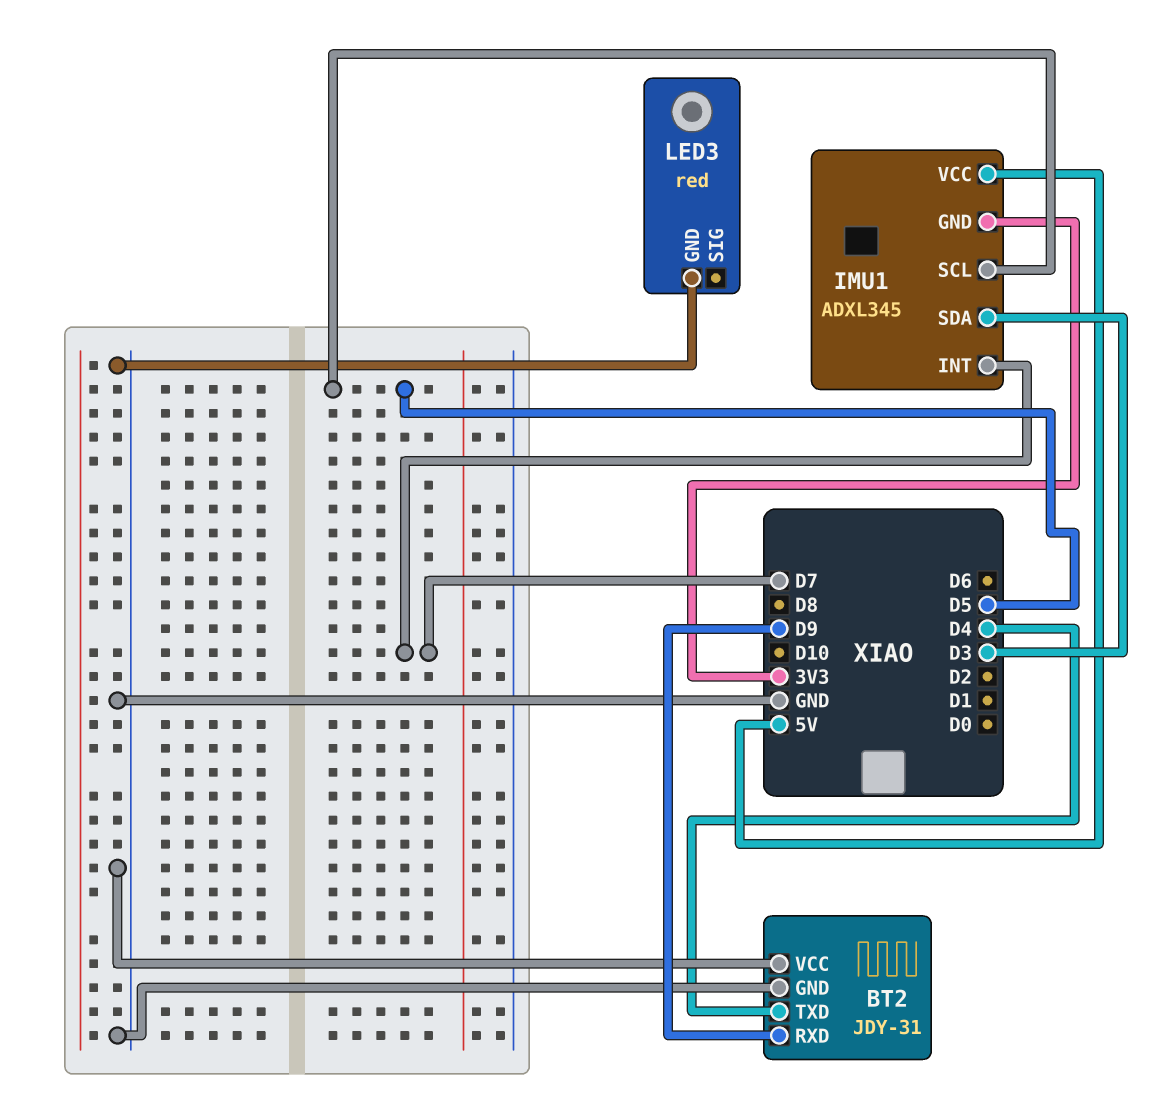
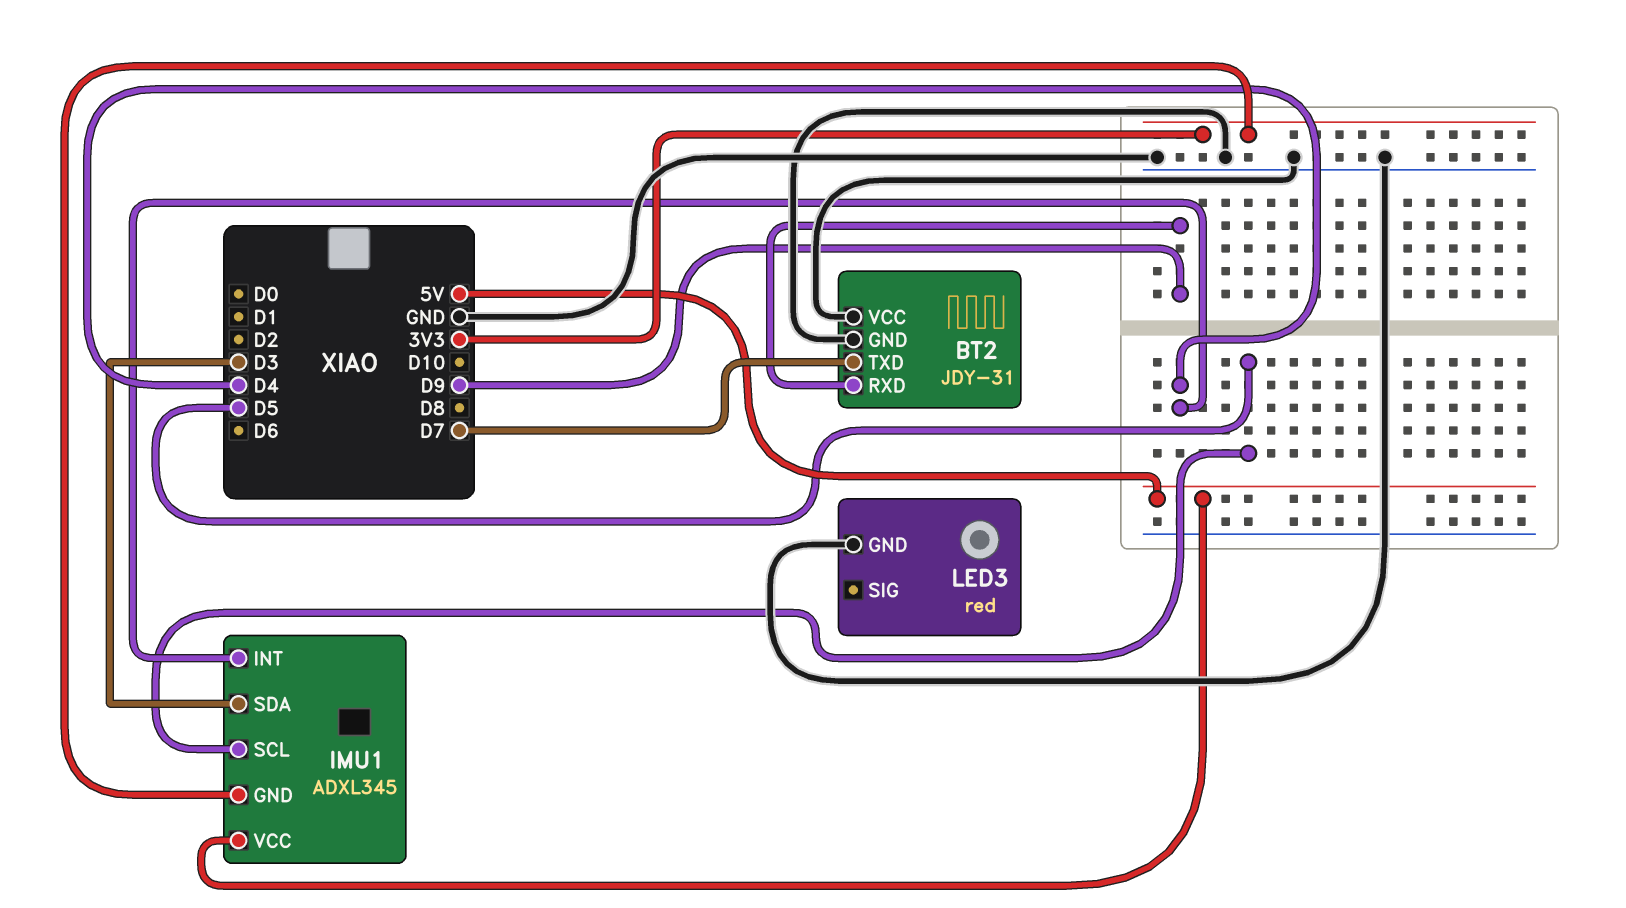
BT2 pin TXD: D4 -> D7
IMU1 pin INT: D7 -> D4

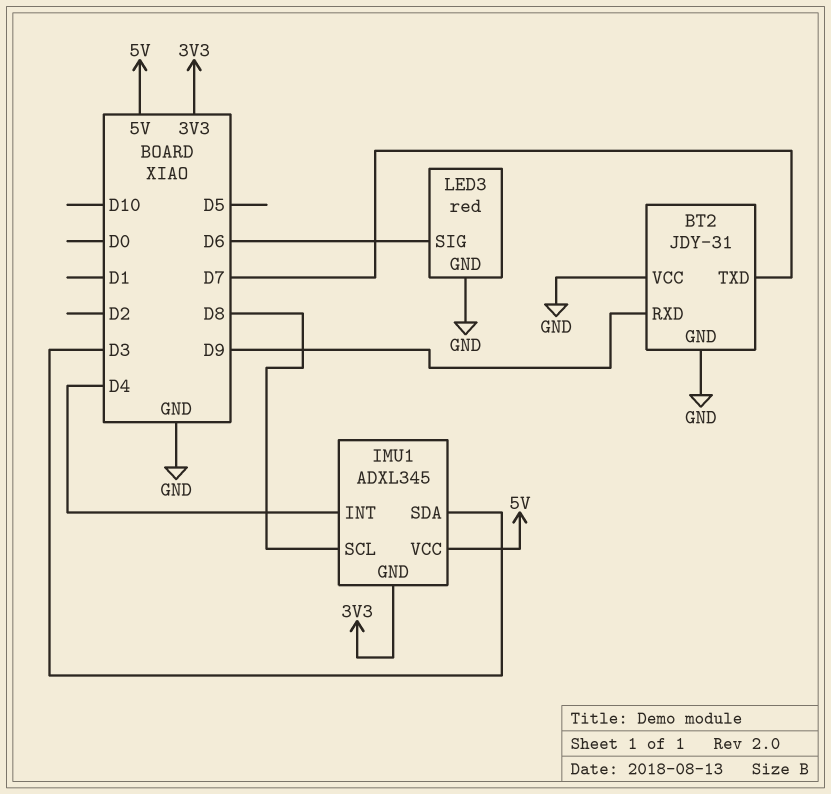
IMU1 pin SCL: D5 -> D8
LED3 pin SIG: none -> D6

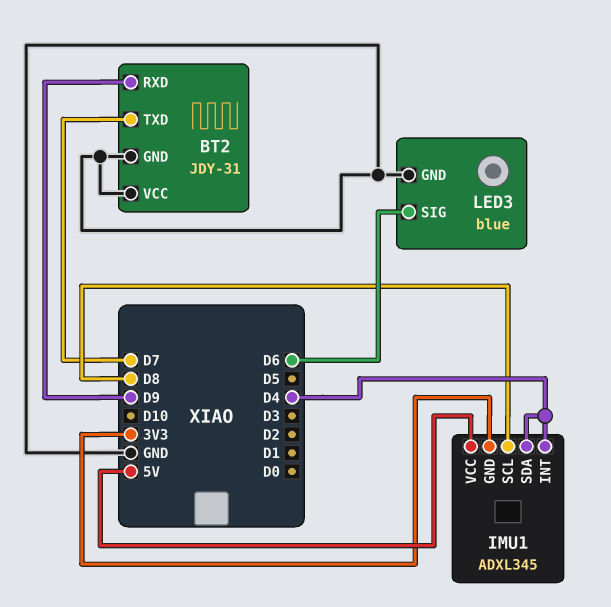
IMU1 pin SDA: D3 -> D4
LED3: red -> blue

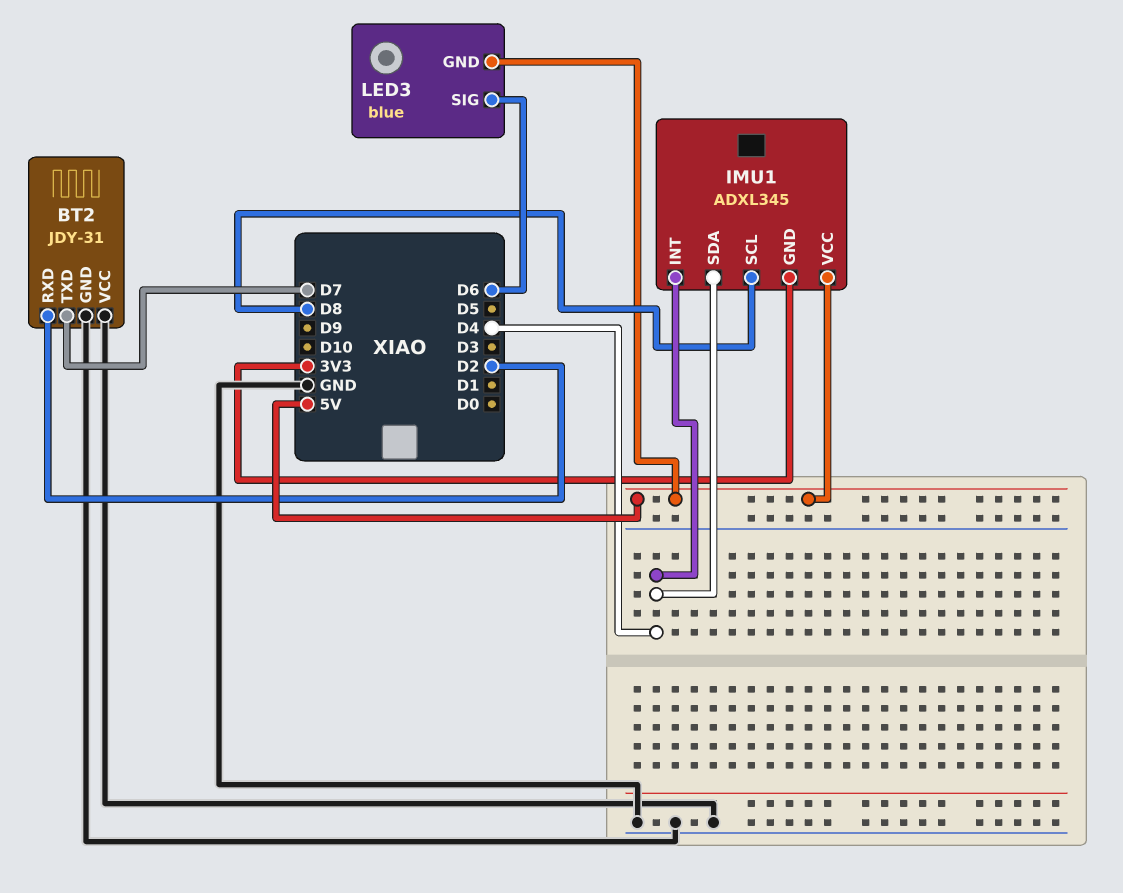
BT2 pin RXD: D9 -> D2
LED3 pin GND: GND -> 5V

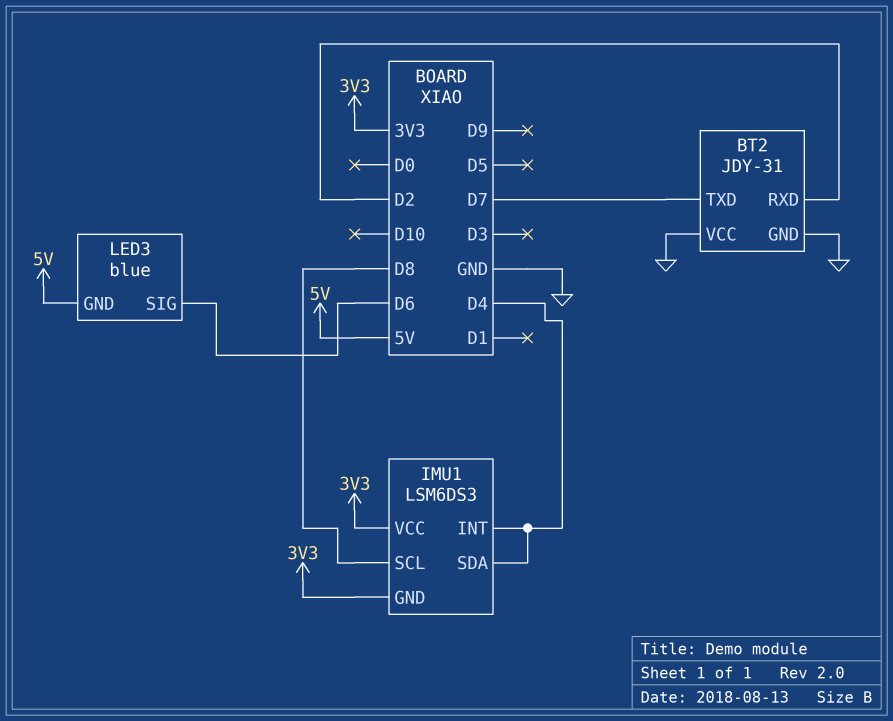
IMU1: ADXL345 -> LSM6DS3
IMU1 pin VCC: 5V -> 3V3

